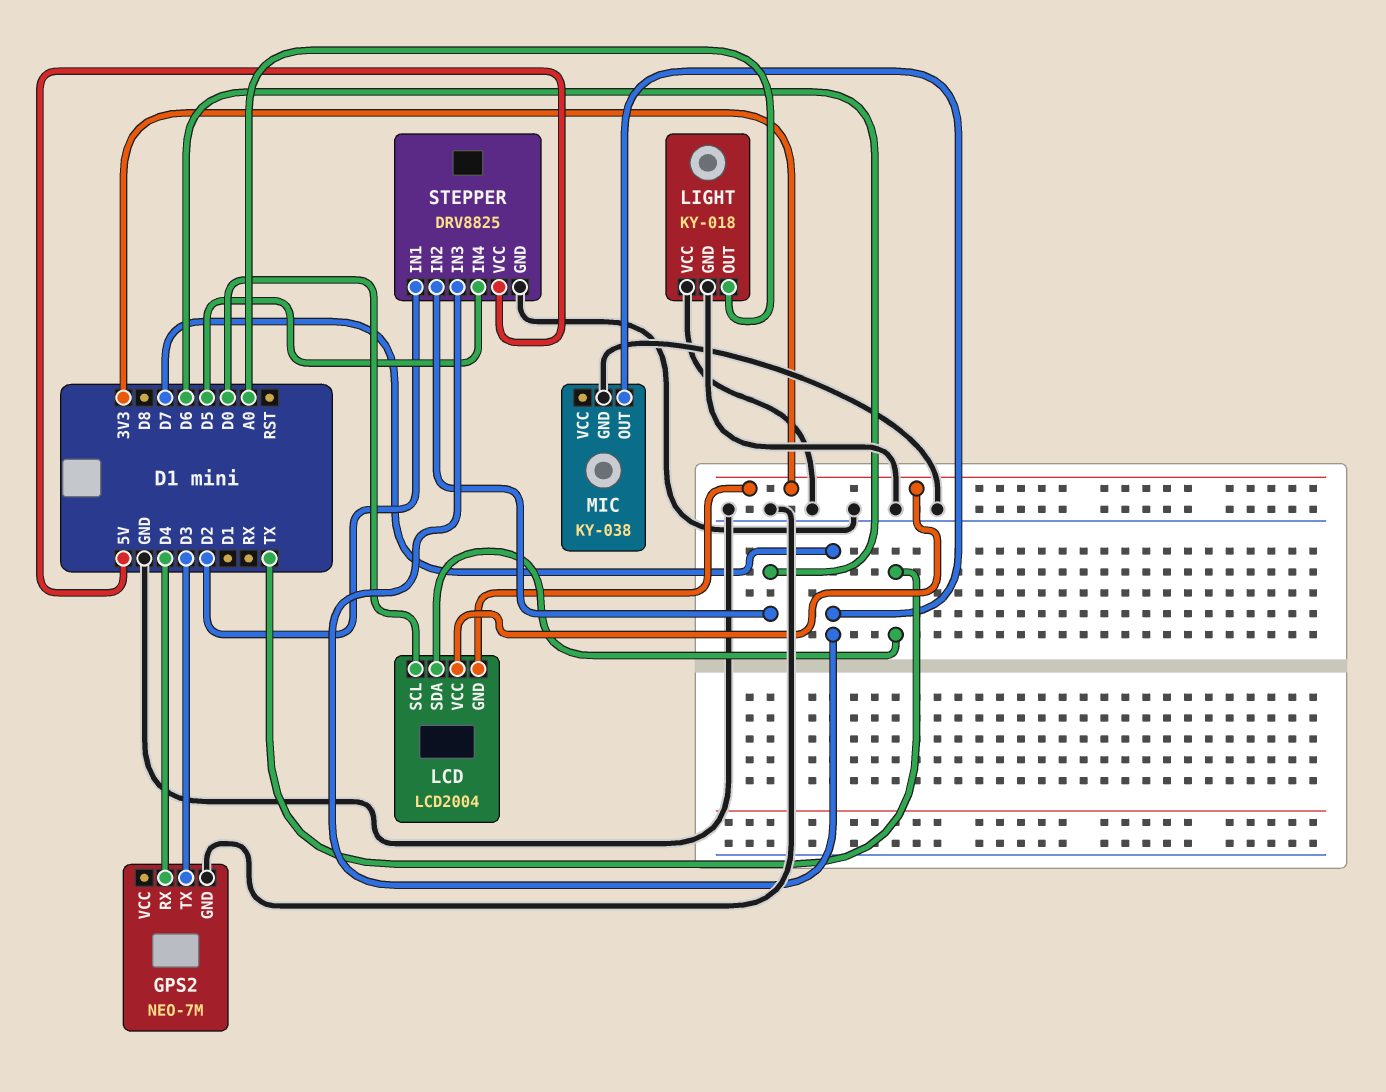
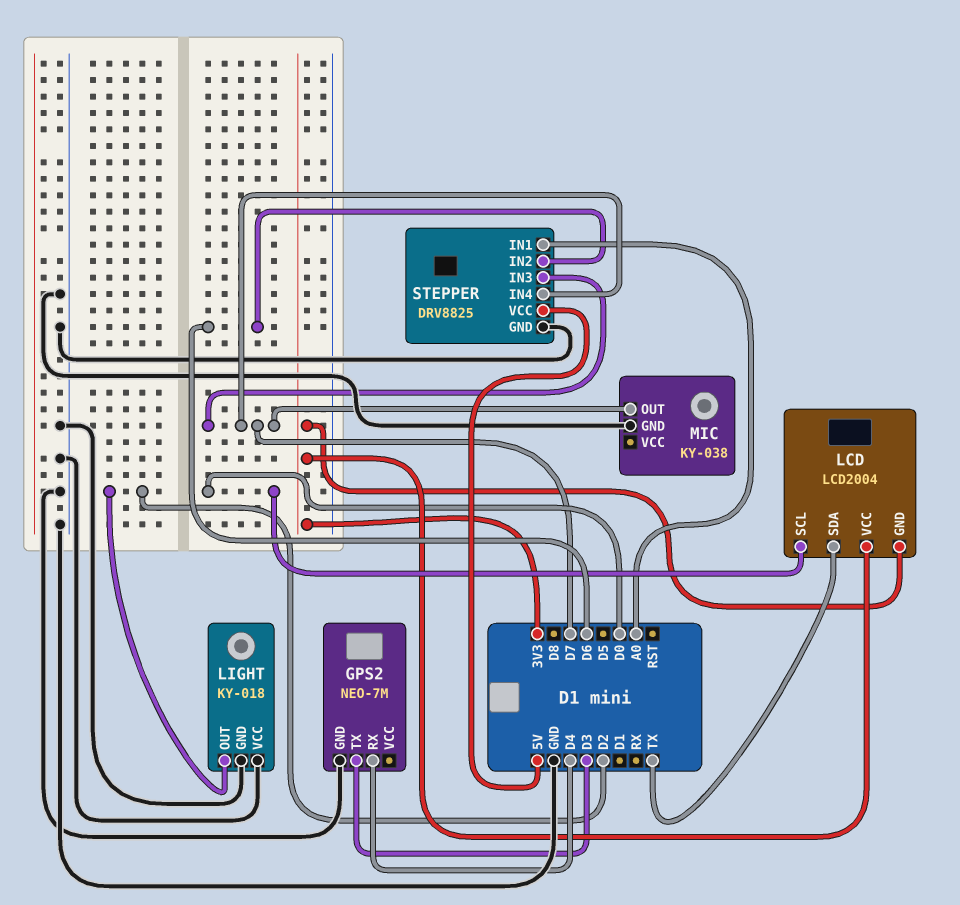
LIGHT pin OUT: A0 -> D2
STEPPER pin IN1: D2 -> A0
STEPPER pin IN4: D5 -> D7

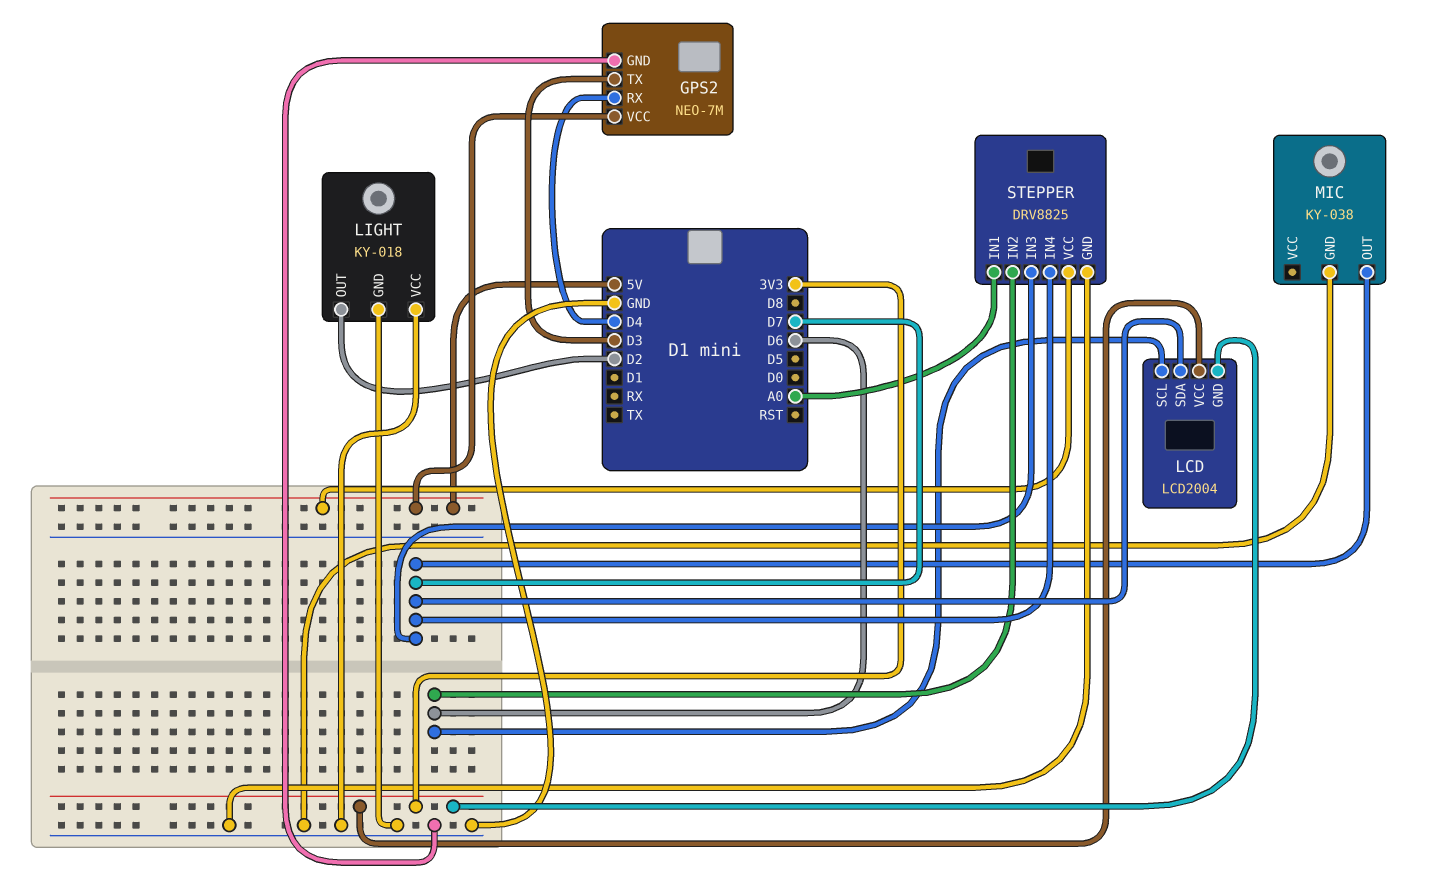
GPS2 pin VCC: none -> 5V
LCD pin SCL: D0 -> D6
LCD pin SDA: TX -> D7

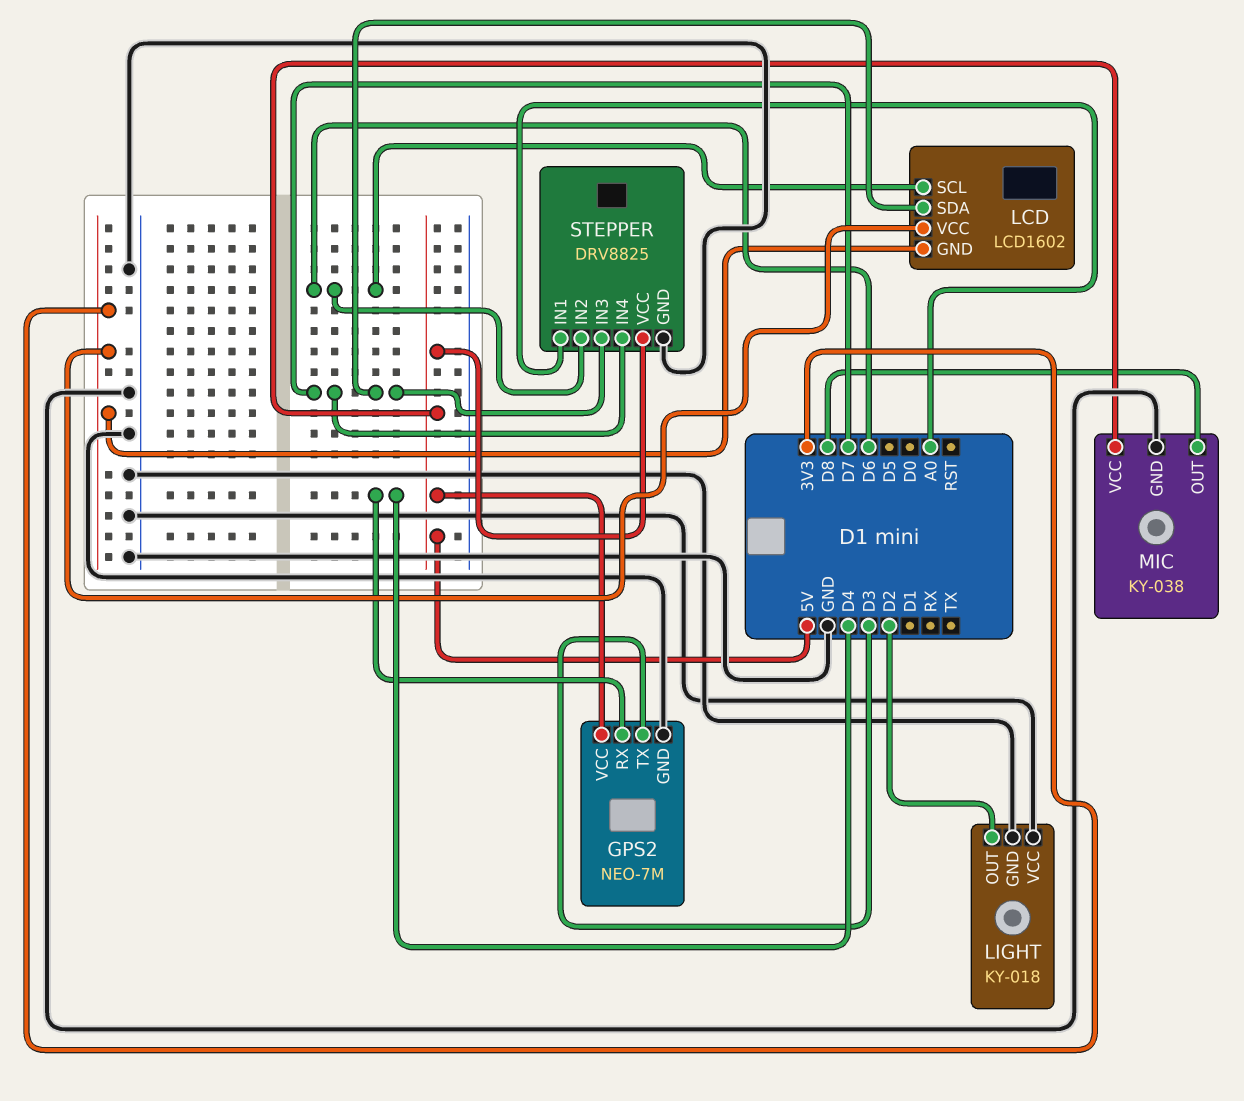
LCD: LCD2004 -> LCD1602
MIC pin OUT: D7 -> D8
MIC pin VCC: none -> 5V

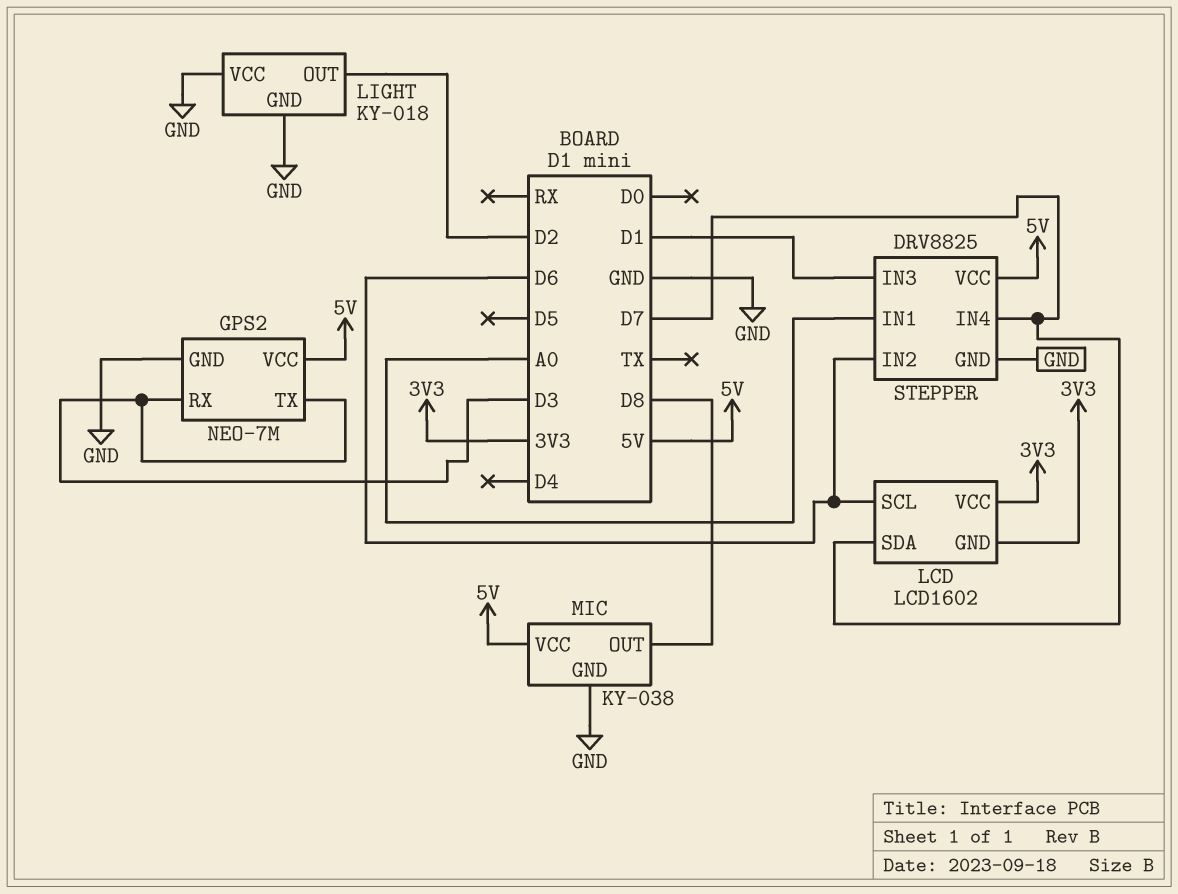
GPS2 pin RX: D4 -> D3
STEPPER pin IN3: D7 -> D1

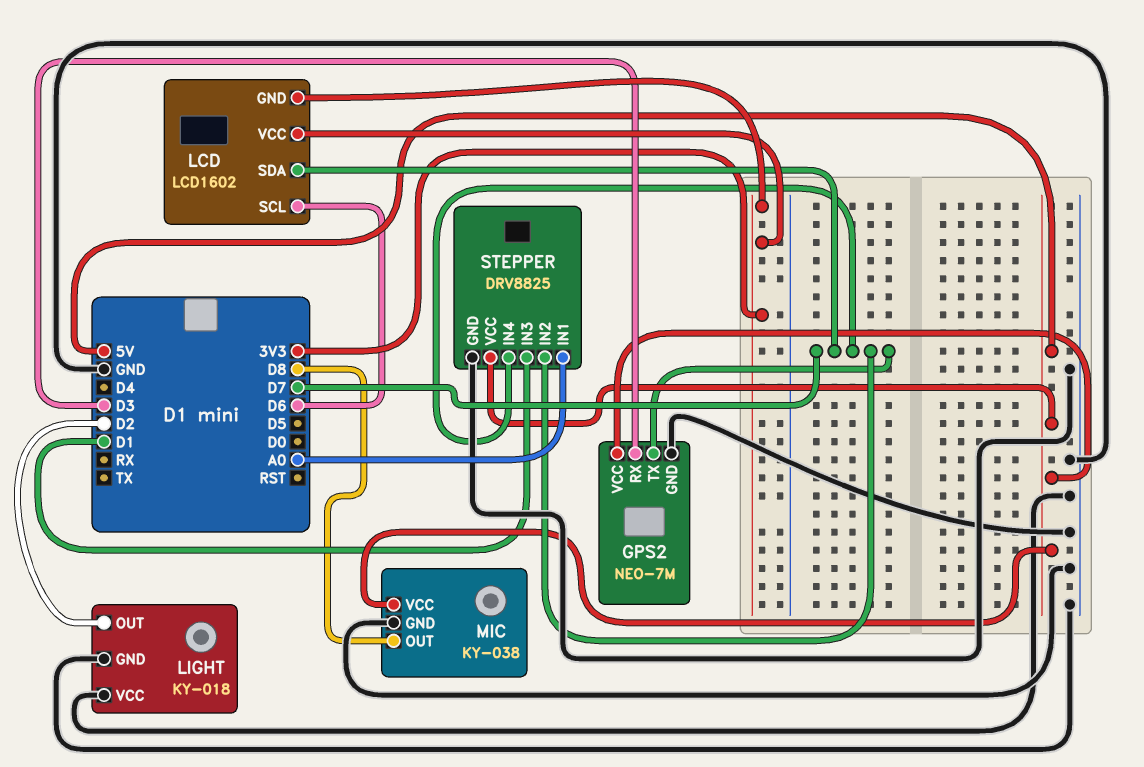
GPS2 pin TX: D3 -> D7
STEPPER pin IN2: D6 -> D7

